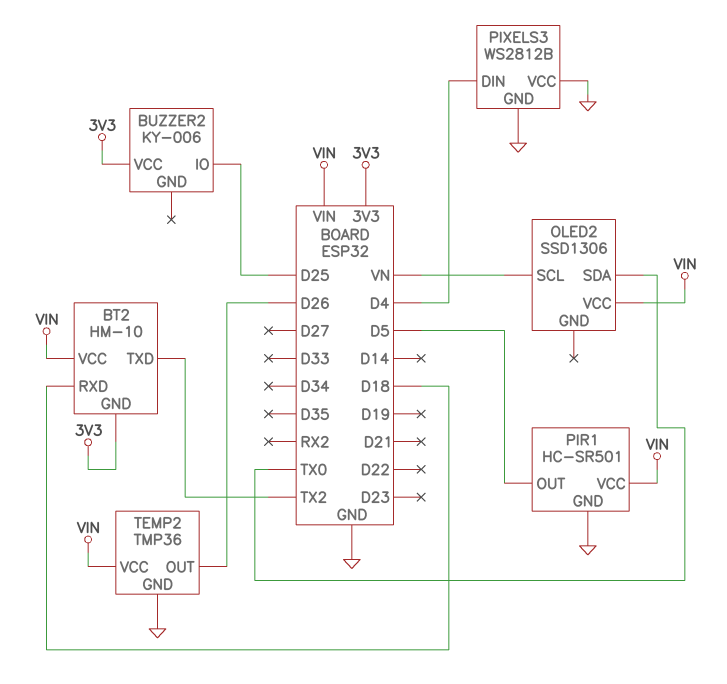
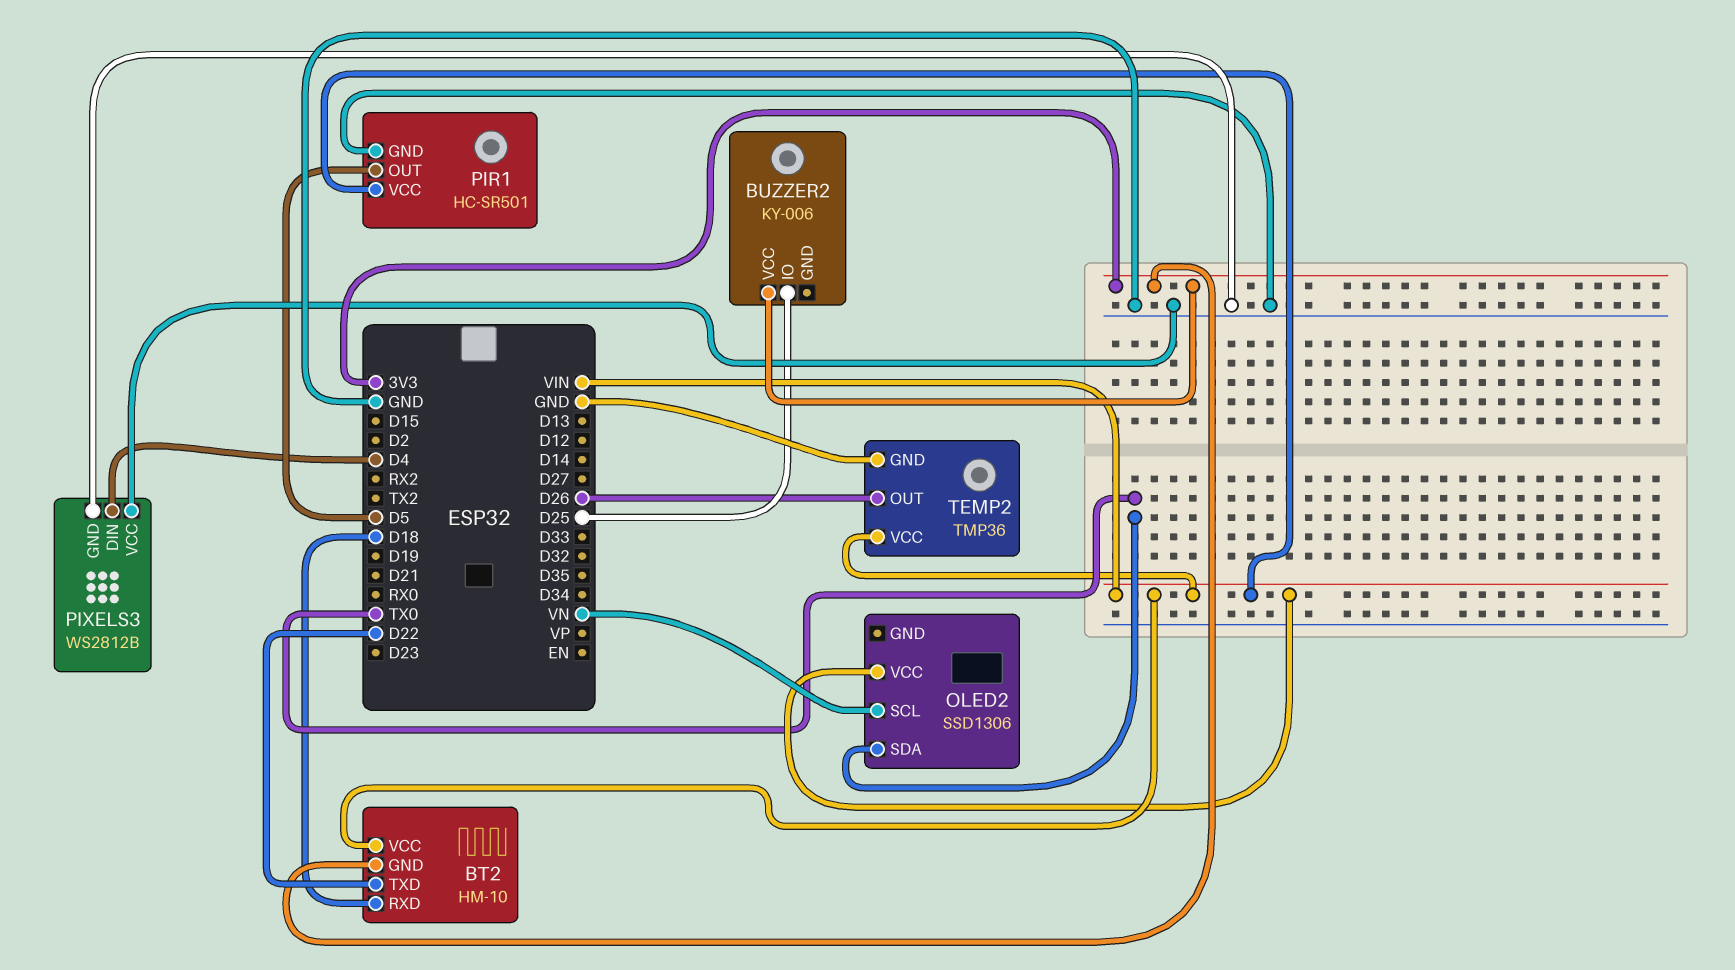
BT2 pin TXD: TX2 -> D22

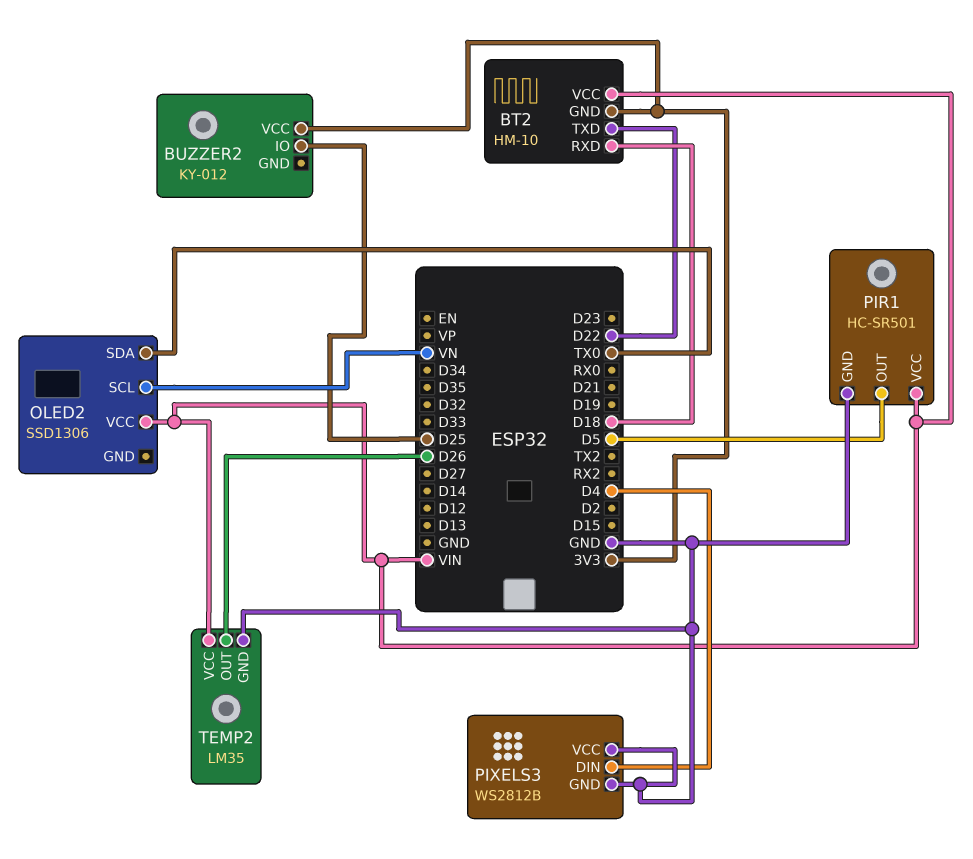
BUZZER2: KY-006 -> KY-012
TEMP2: TMP36 -> LM35

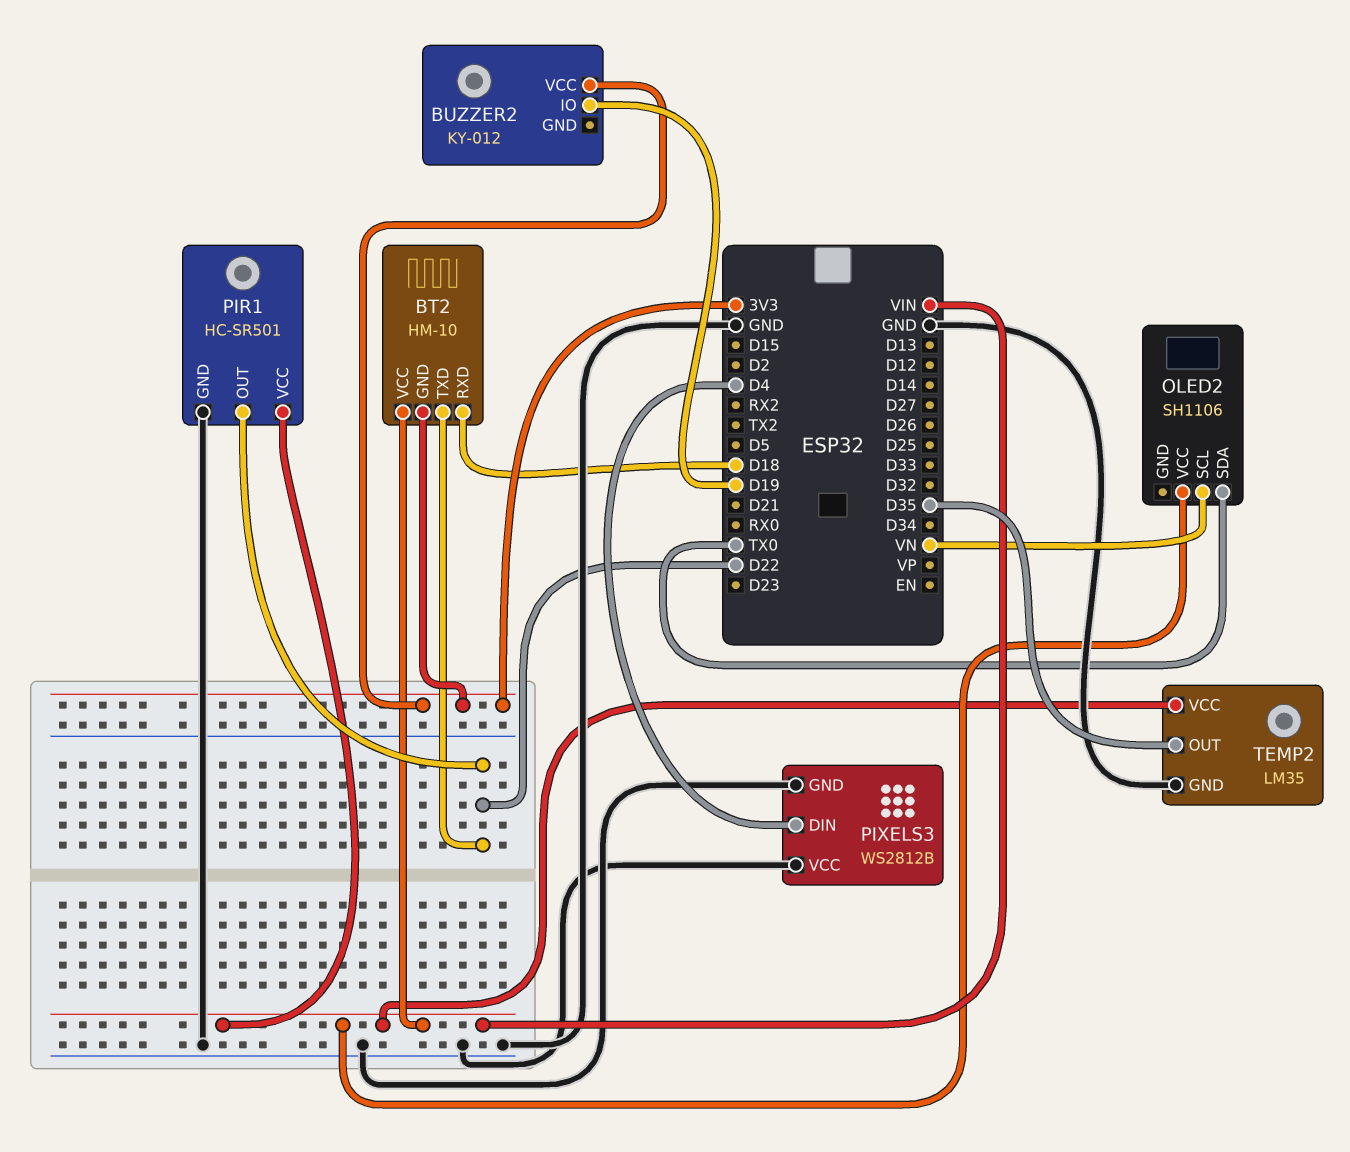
BUZZER2 pin IO: D25 -> D19
OLED2: SSD1306 -> SH1106
PIR1 pin OUT: D5 -> D22
TEMP2 pin OUT: D26 -> D35

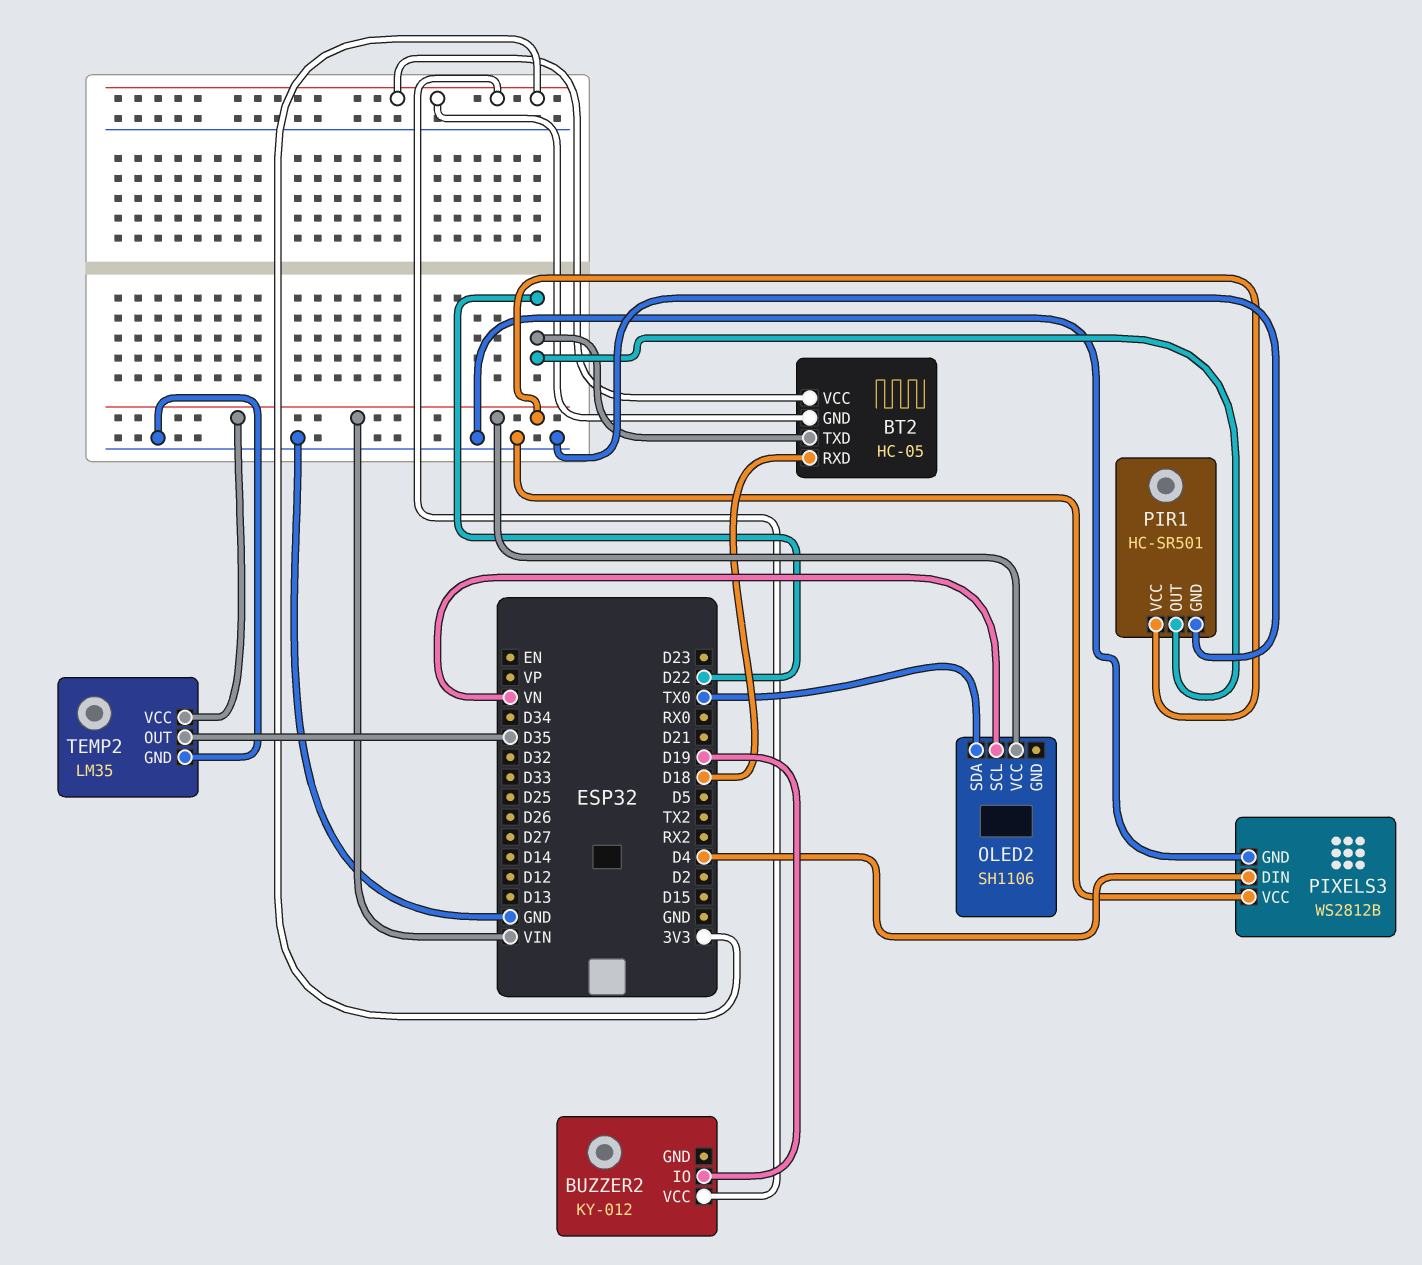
BT2: HM-10 -> HC-05
BT2 pin VCC: VIN -> 3V3

